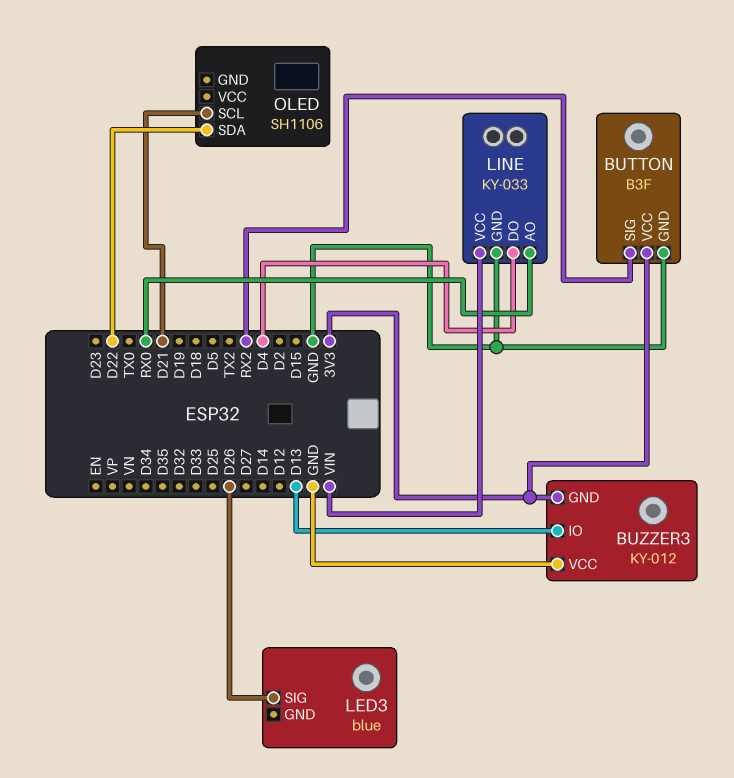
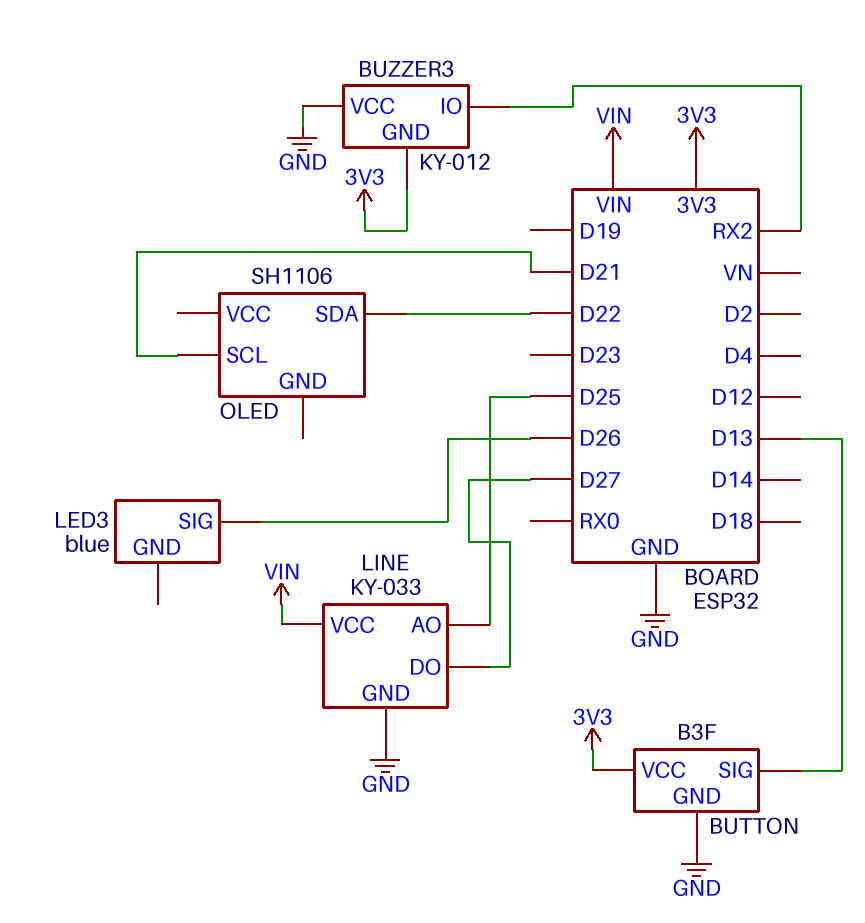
BUTTON pin SIG: RX2 -> D13
BUZZER3 pin IO: D13 -> RX2
LINE pin AO: RX0 -> D25
LINE pin DO: D4 -> D27

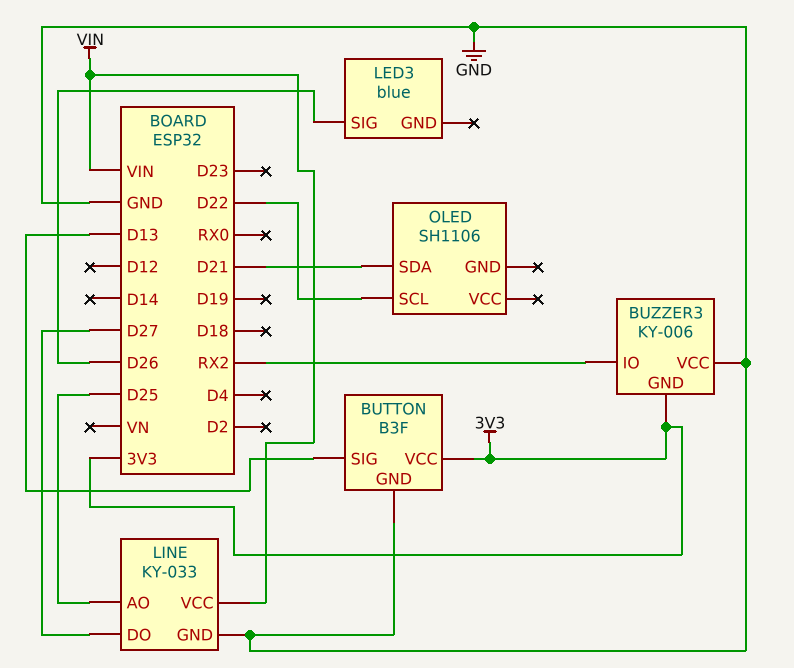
BUZZER3: KY-012 -> KY-006
OLED pin SCL: D21 -> D22
OLED pin SDA: D22 -> D21

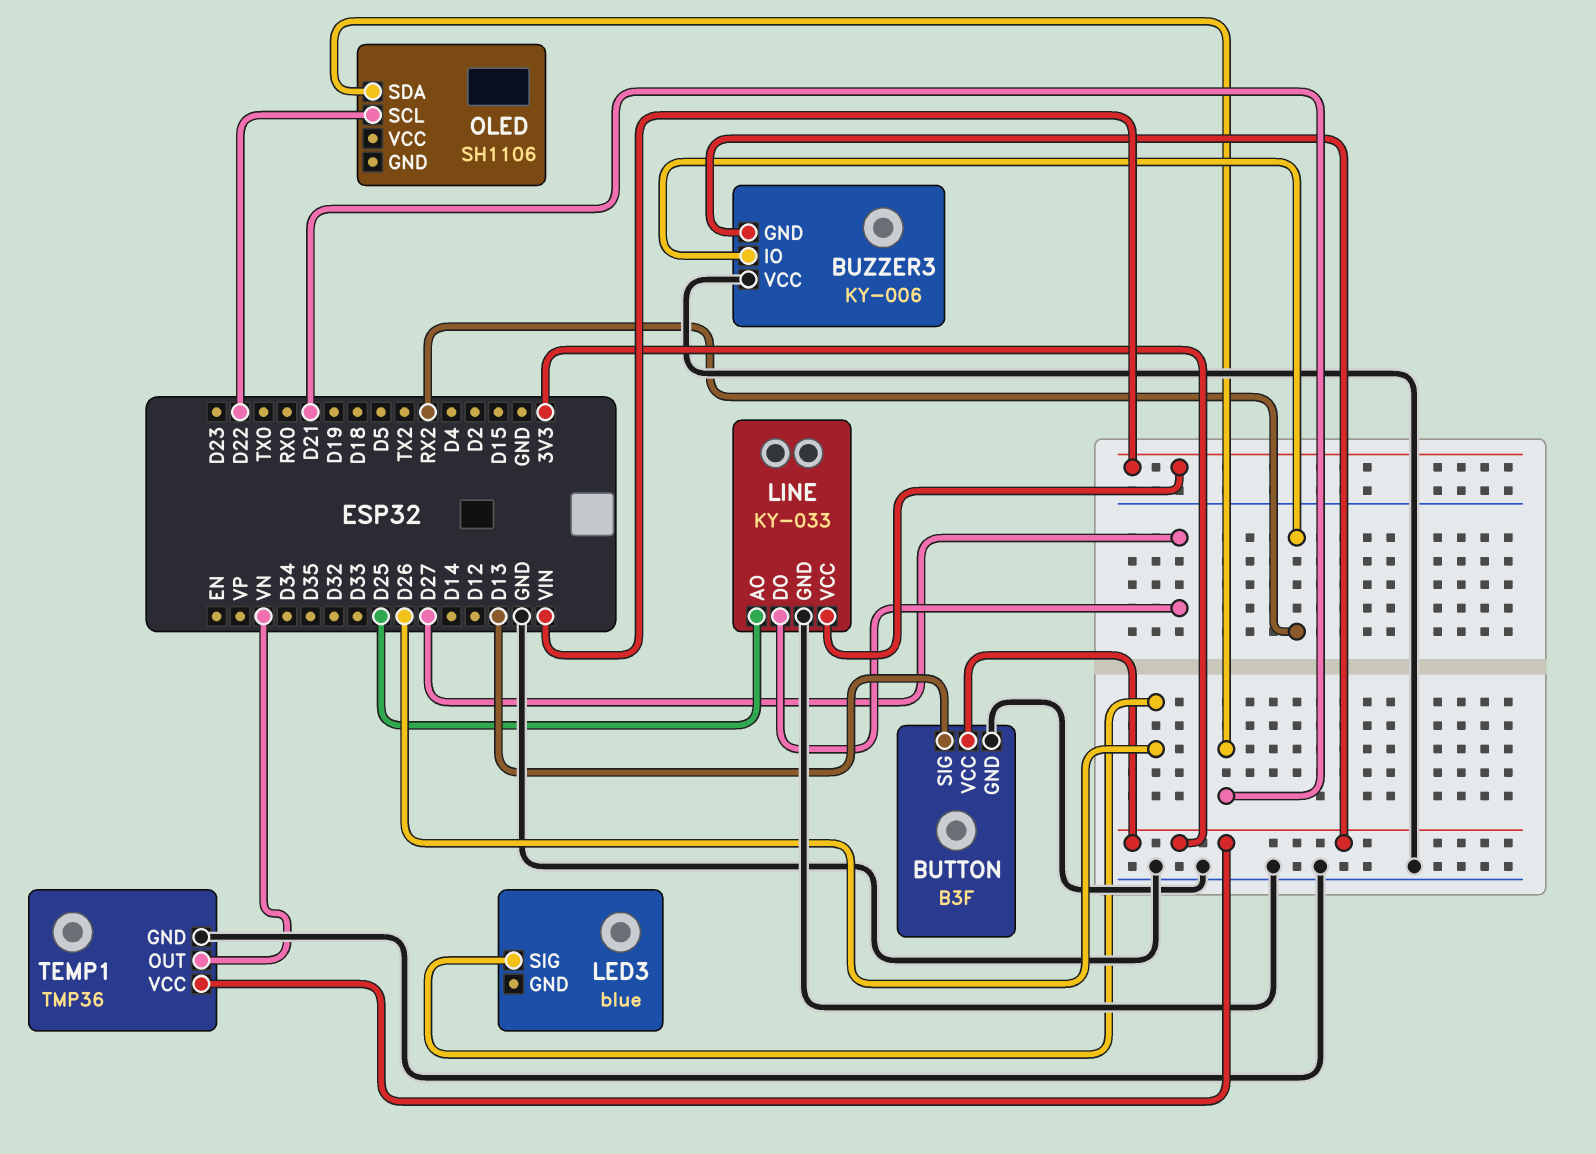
TEMP1: none -> TMP36
TEMP1 pin GND: none -> GND
TEMP1 pin OUT: none -> VN
TEMP1 pin VCC: none -> 3V3

